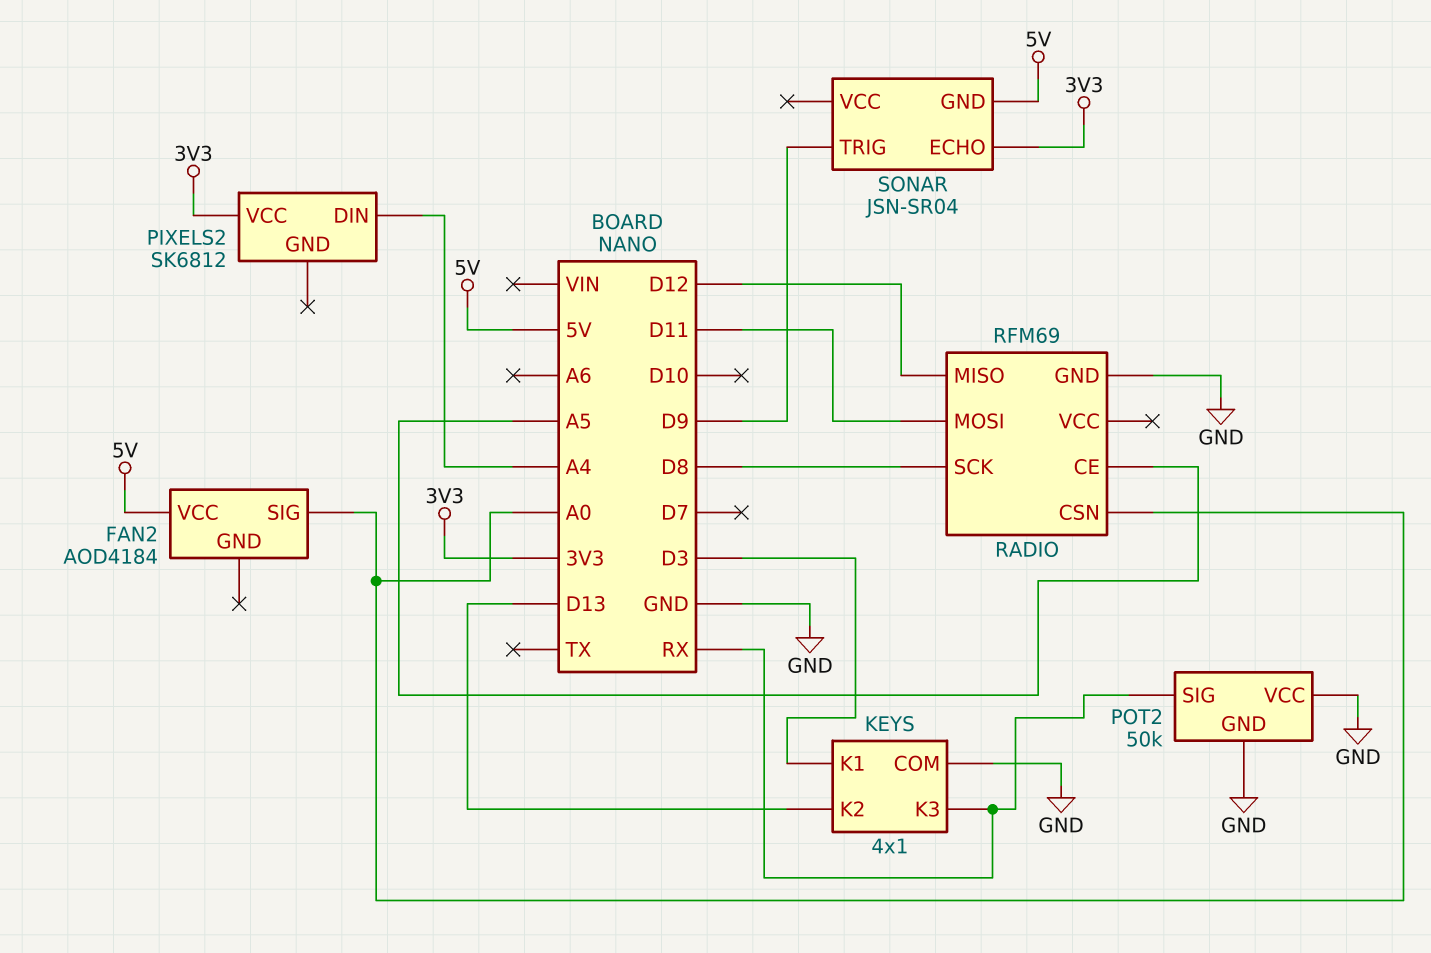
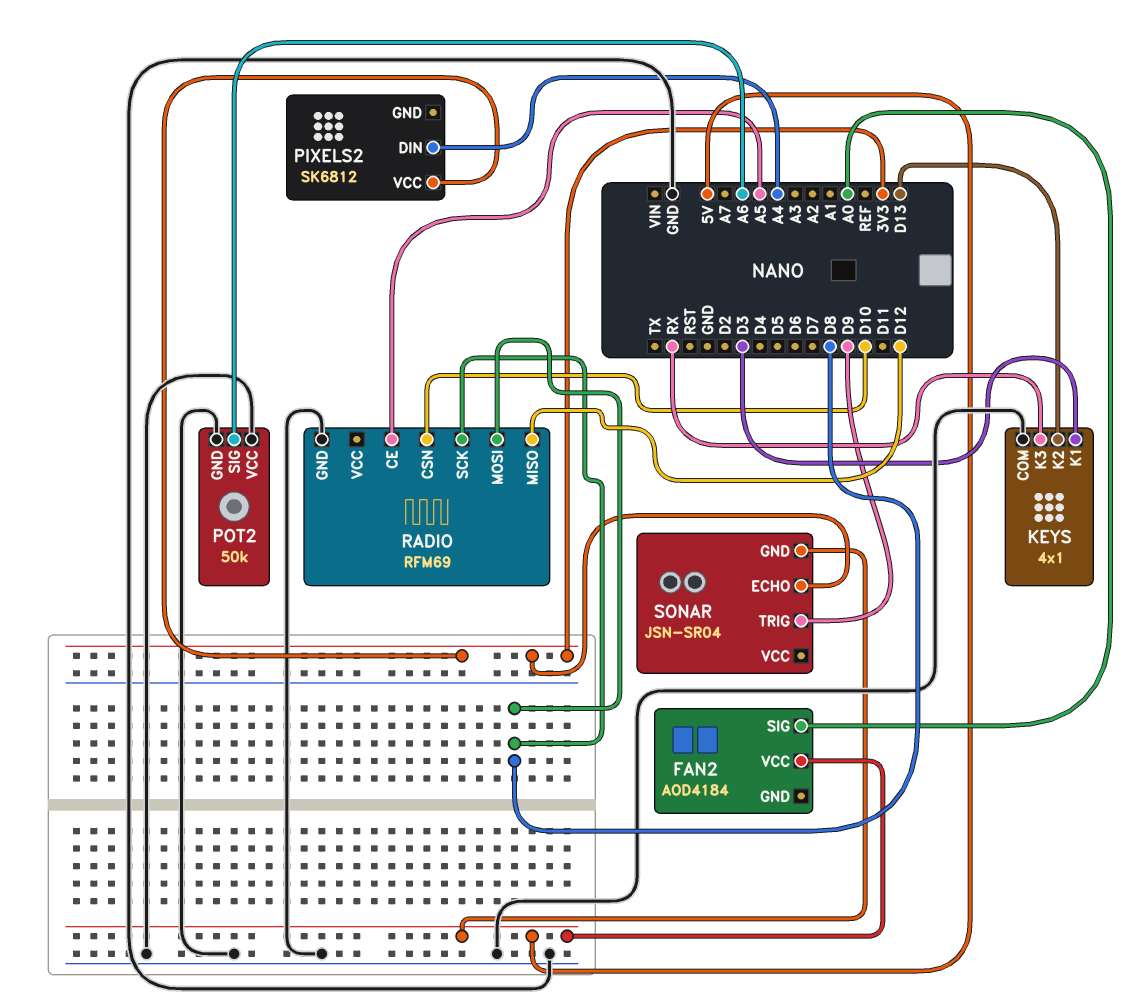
POT2 pin SIG: RX -> A6
RADIO pin CSN: A0 -> D10
RADIO pin MOSI: D11 -> D8

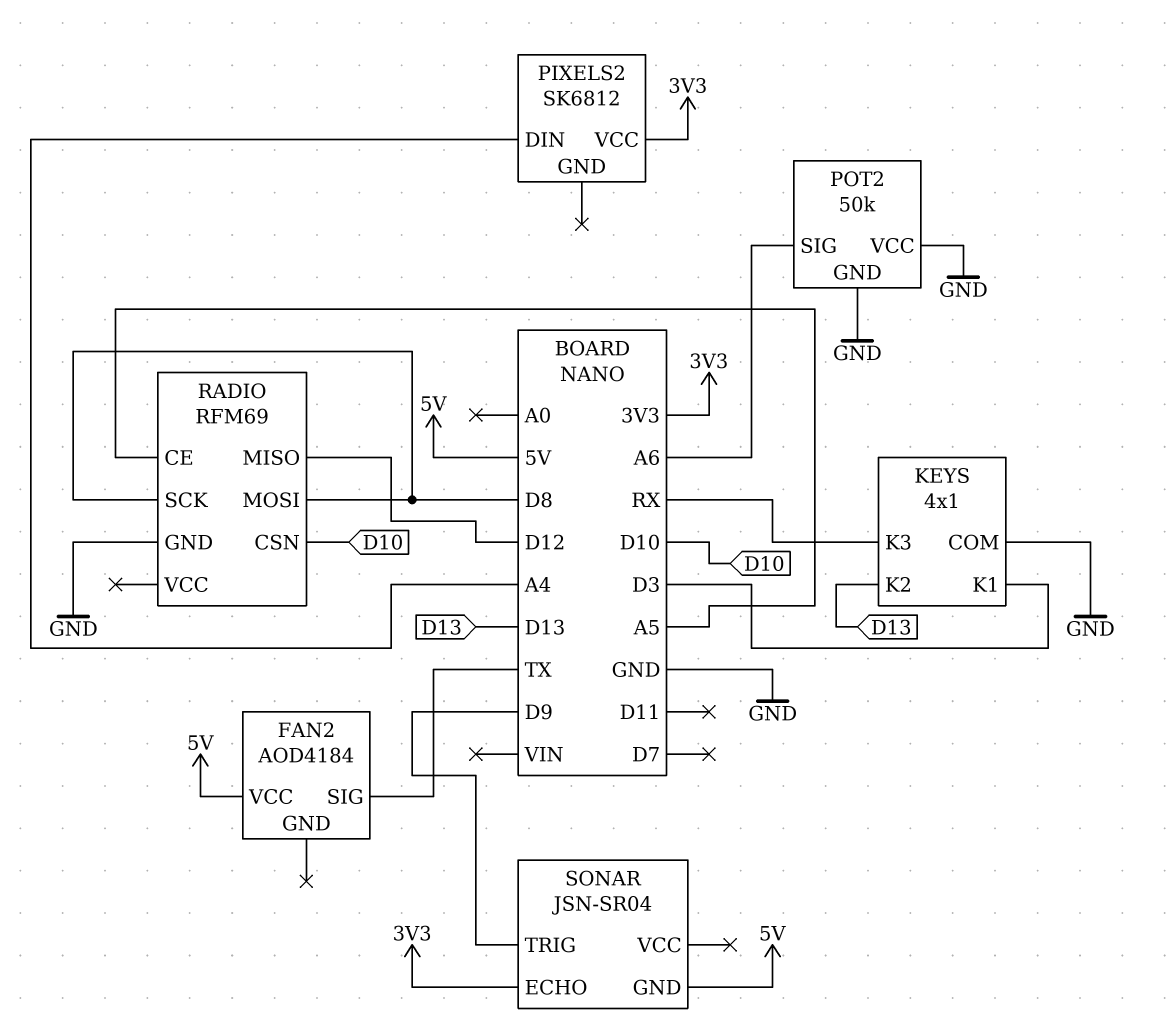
FAN2 pin SIG: A0 -> TX

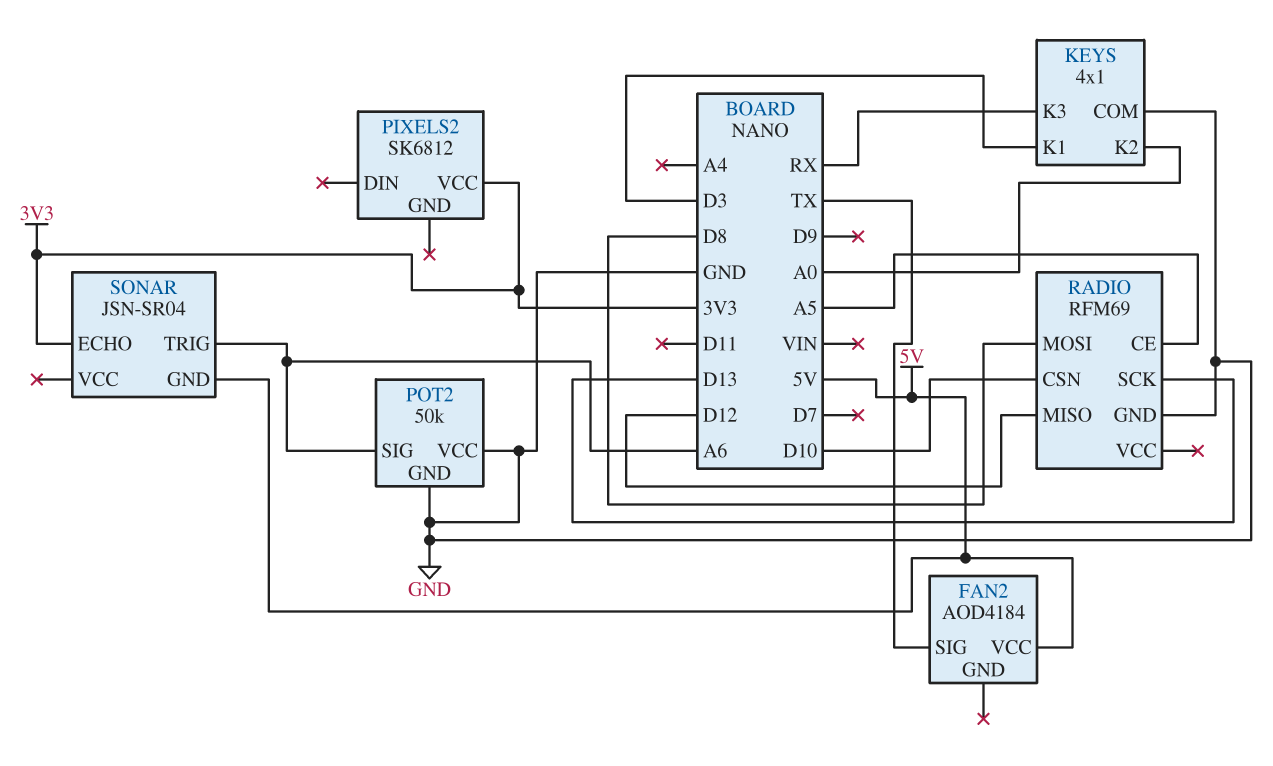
KEYS pin K2: D13 -> A0
PIXELS2 pin DIN: A4 -> none
RADIO pin SCK: D8 -> D13
SONAR pin TRIG: D9 -> A6

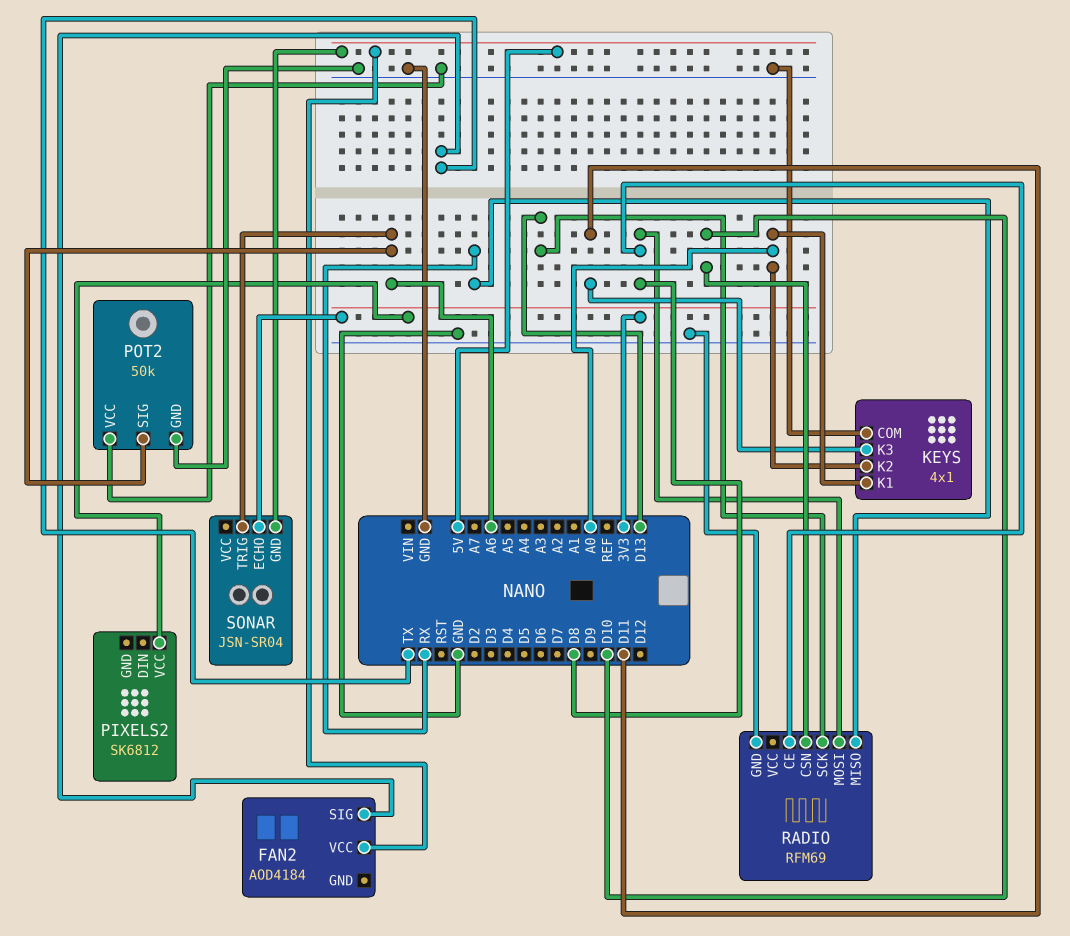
KEYS pin K1: D3 -> A0
KEYS pin K3: RX -> D11
RADIO pin CE: A5 -> D8
RADIO pin MISO: D12 -> RX

